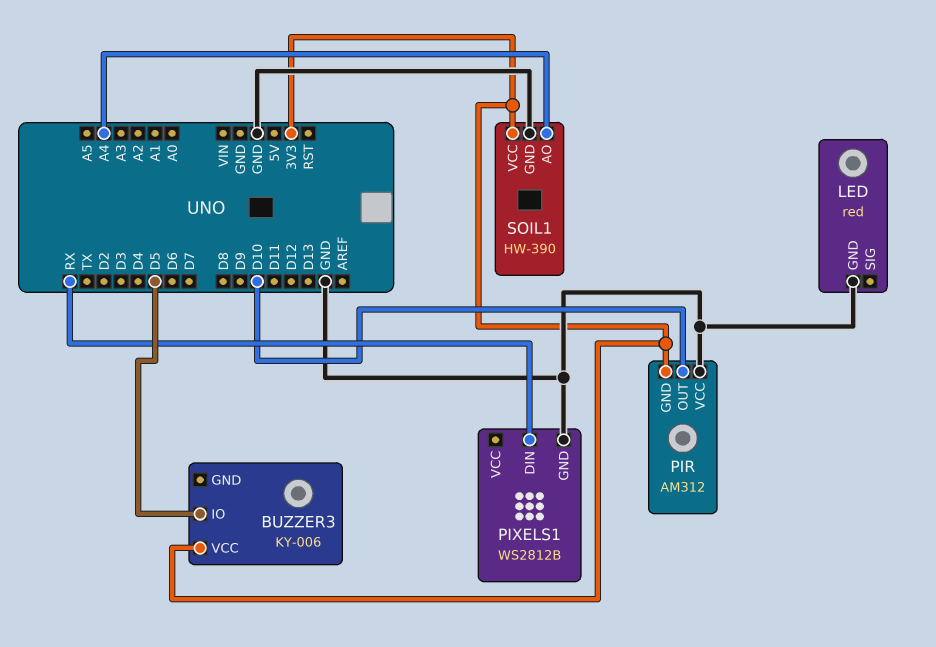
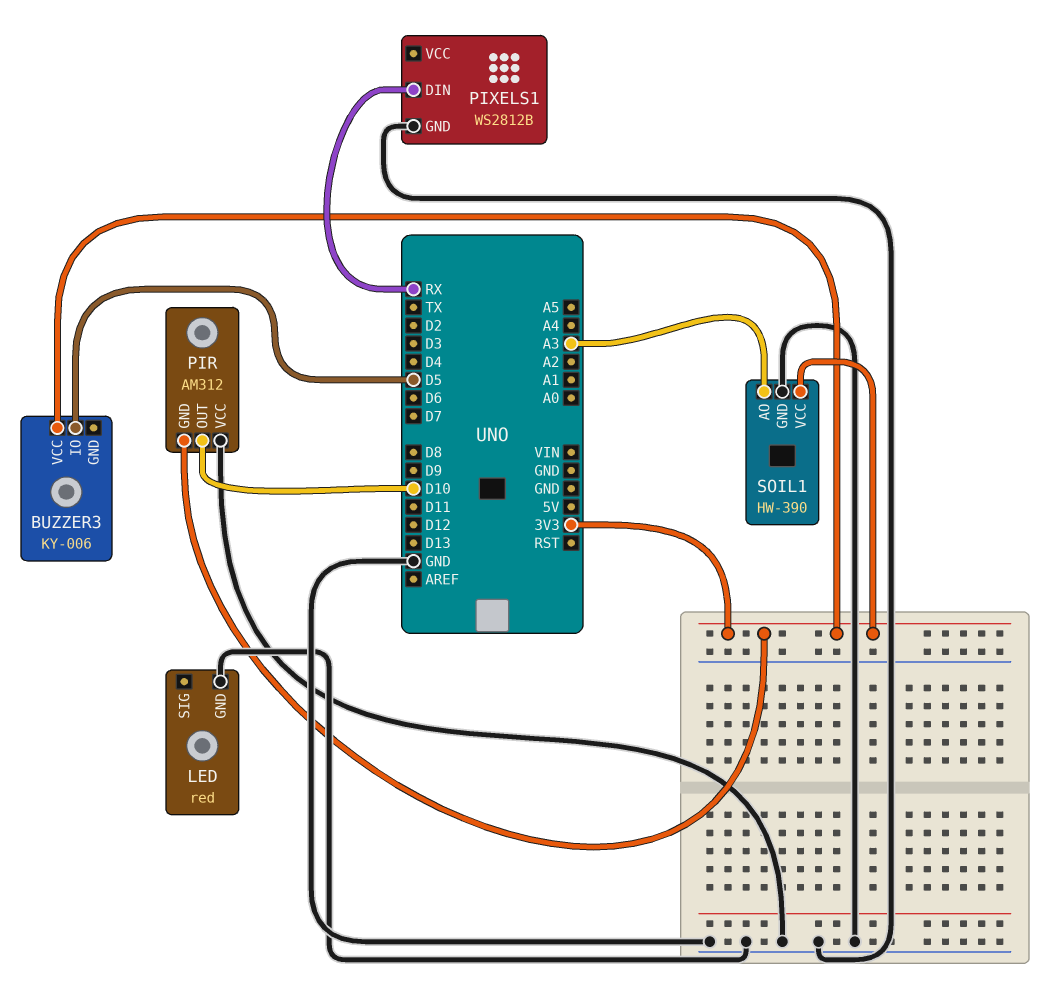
SOIL1 pin AO: A4 -> A3

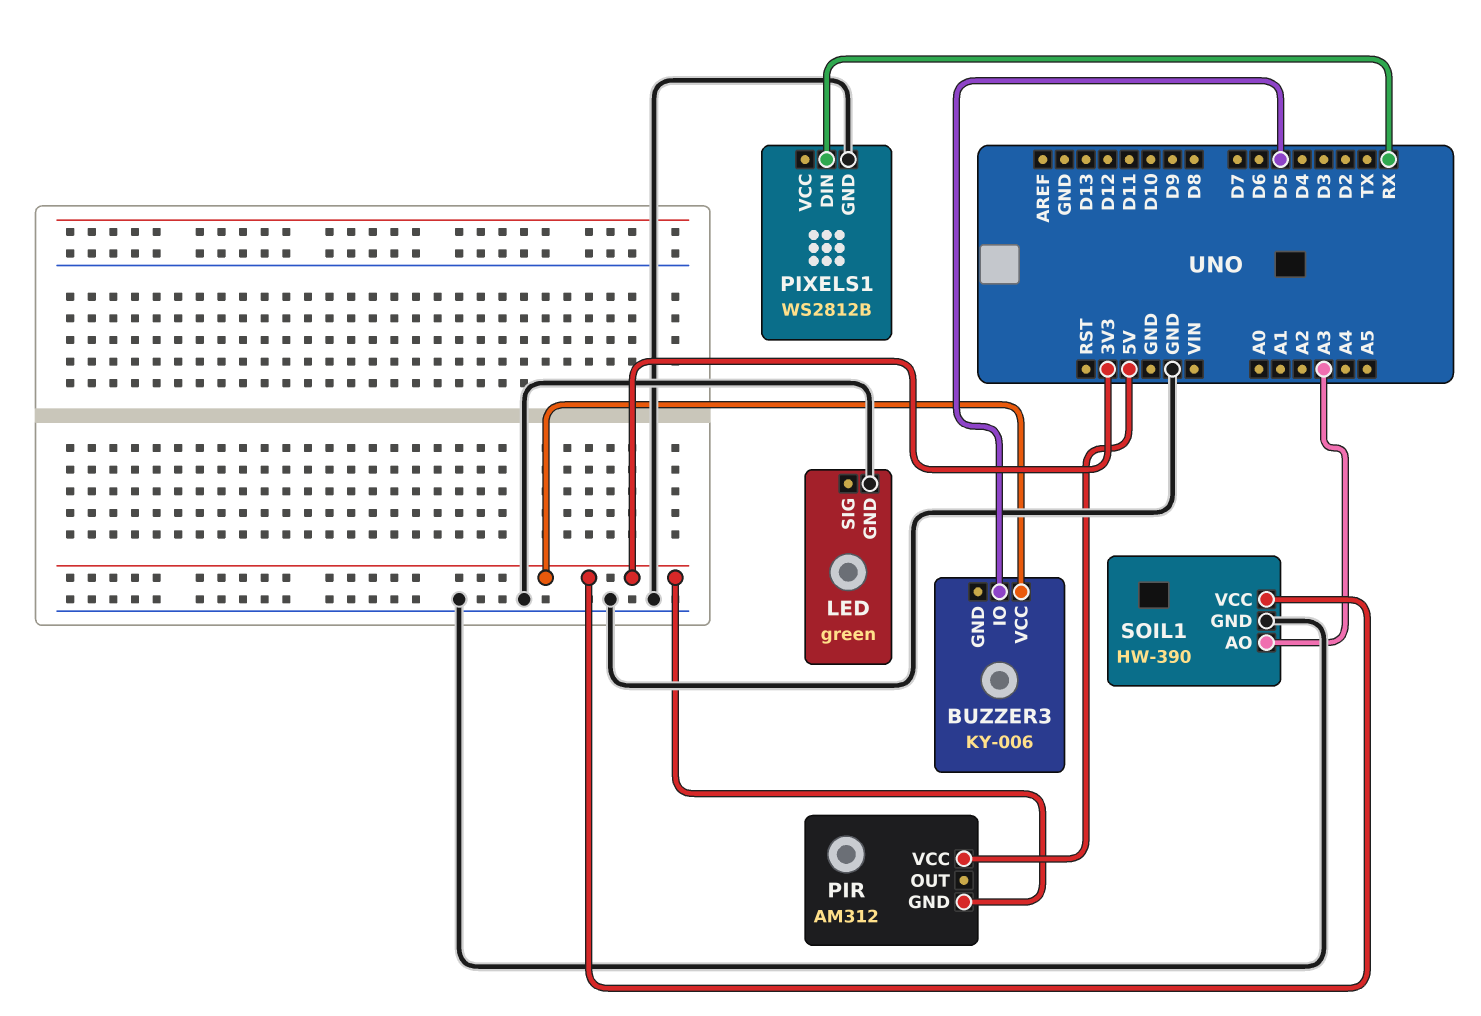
LED: red -> green
PIR pin OUT: D10 -> none
PIR pin VCC: GND -> 5V

